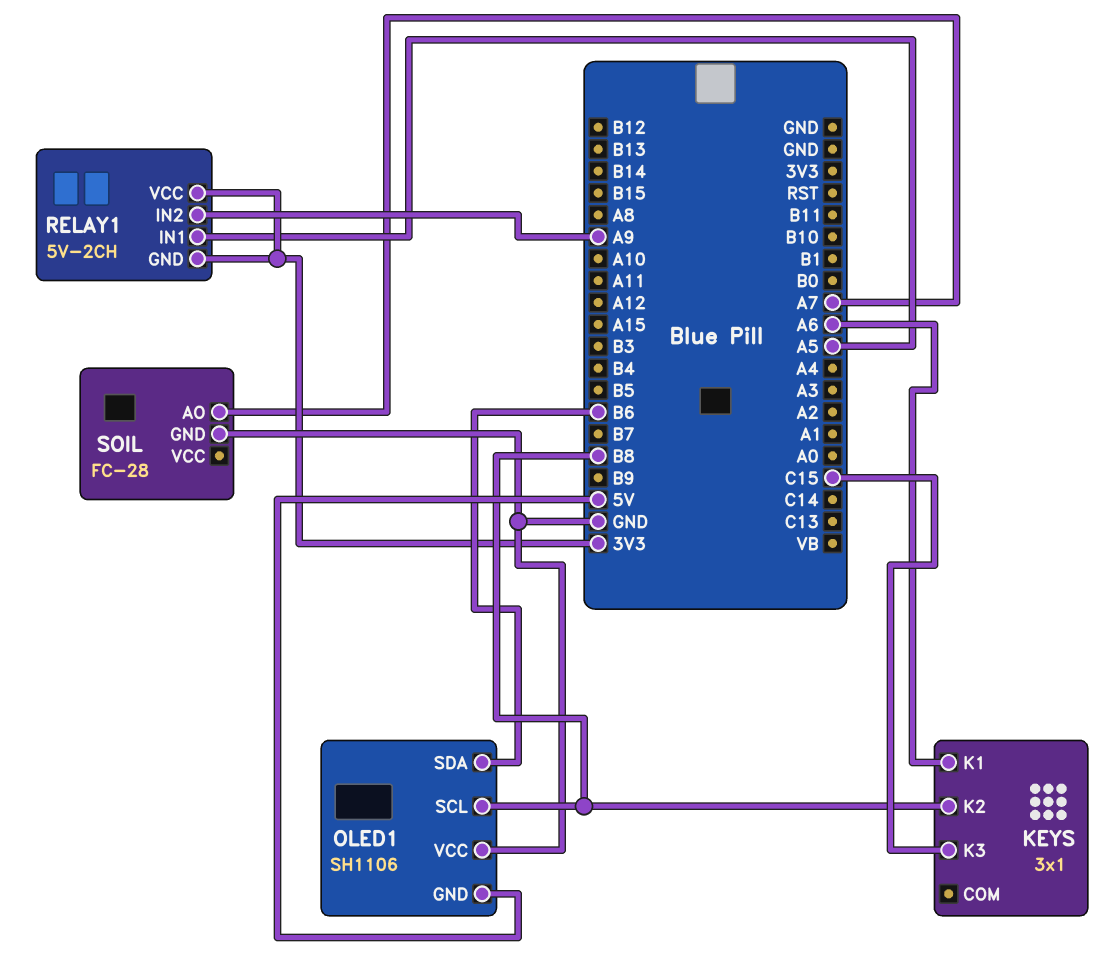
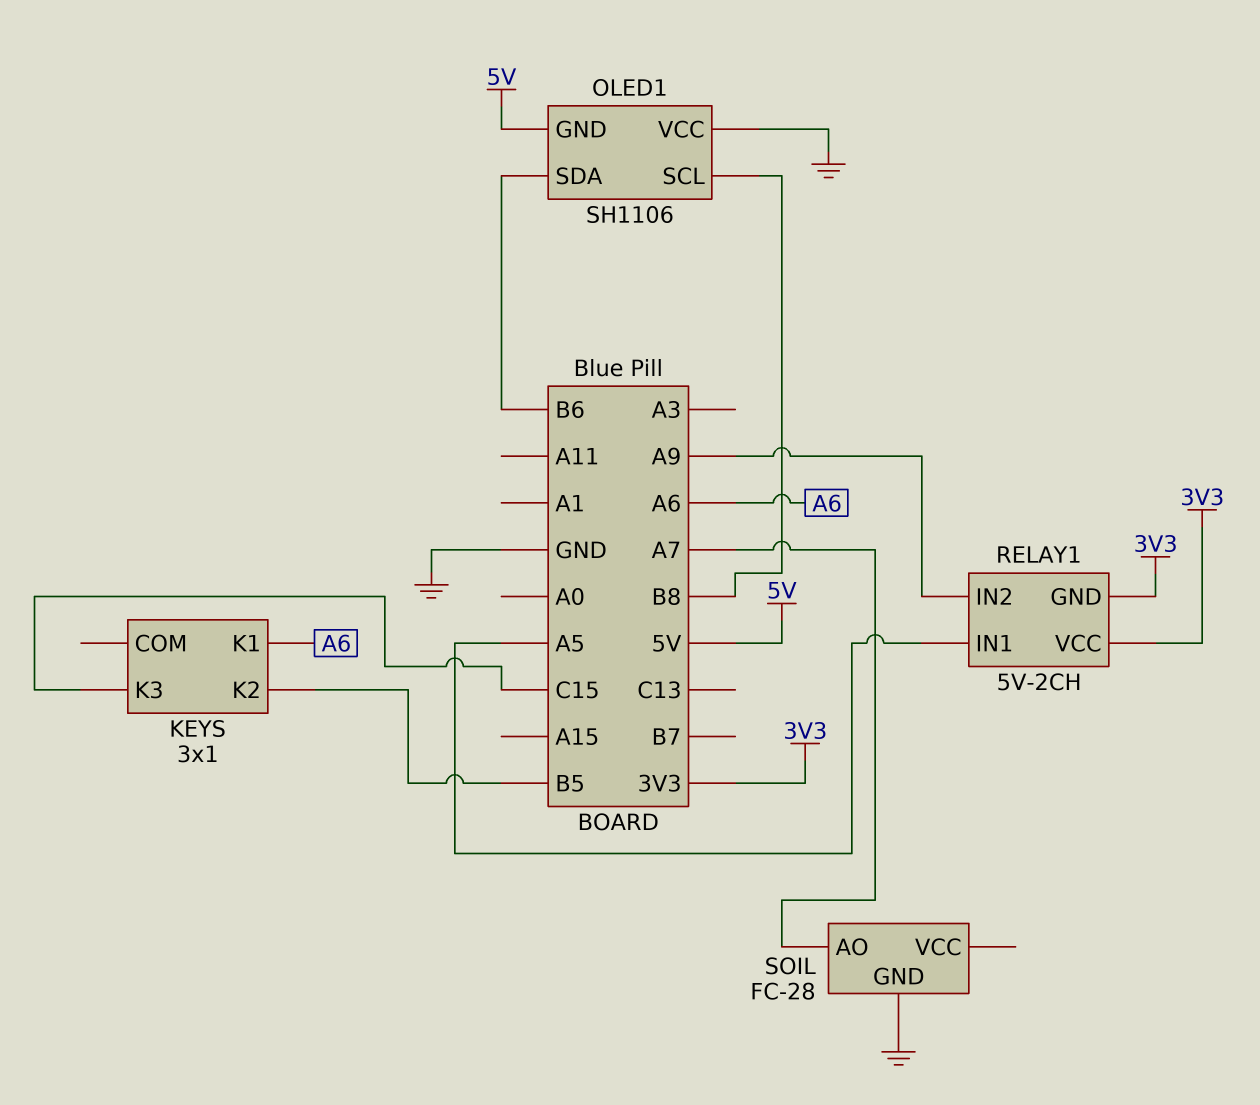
KEYS pin K2: B8 -> B5

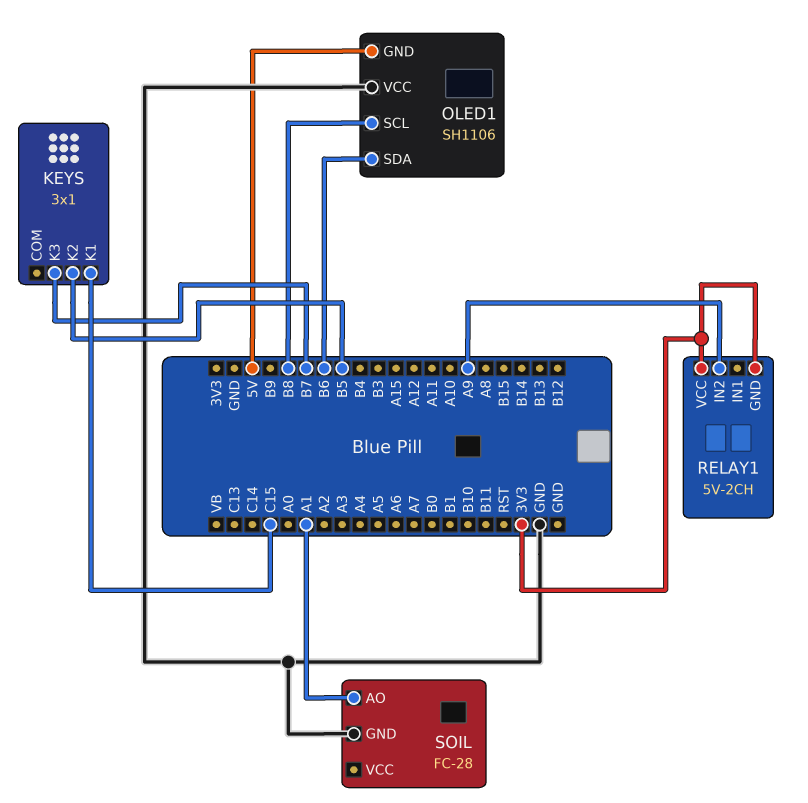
KEYS pin K1: A6 -> C15
KEYS pin K3: C15 -> B7
RELAY1 pin IN1: A5 -> none
SOIL pin AO: A7 -> A1

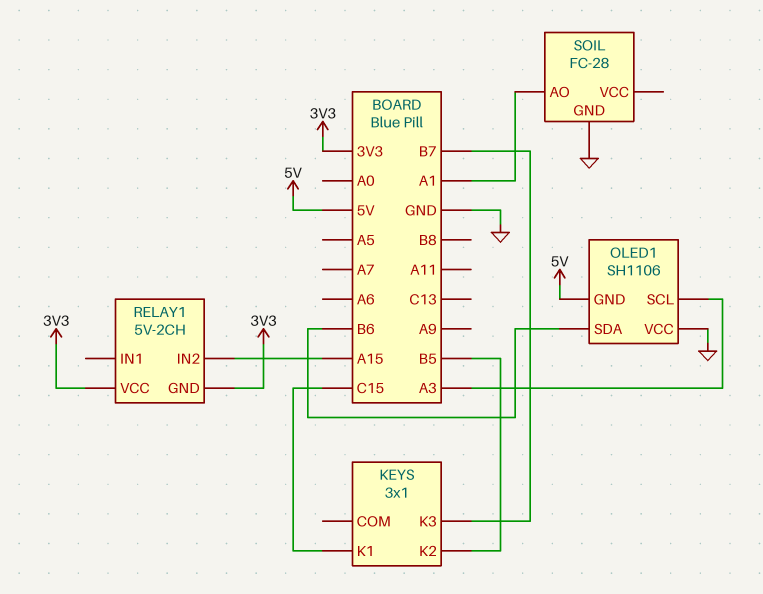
OLED1 pin SCL: B8 -> A3
RELAY1 pin IN2: A9 -> A15

